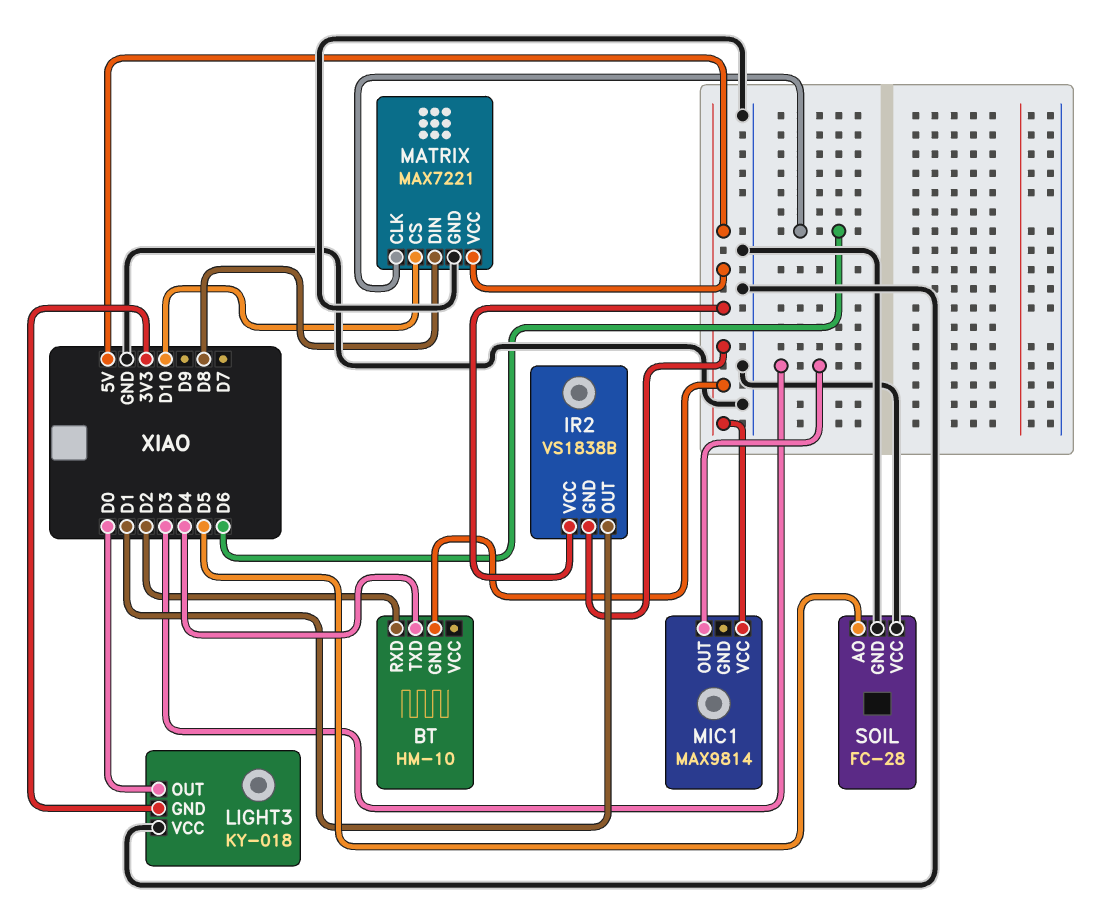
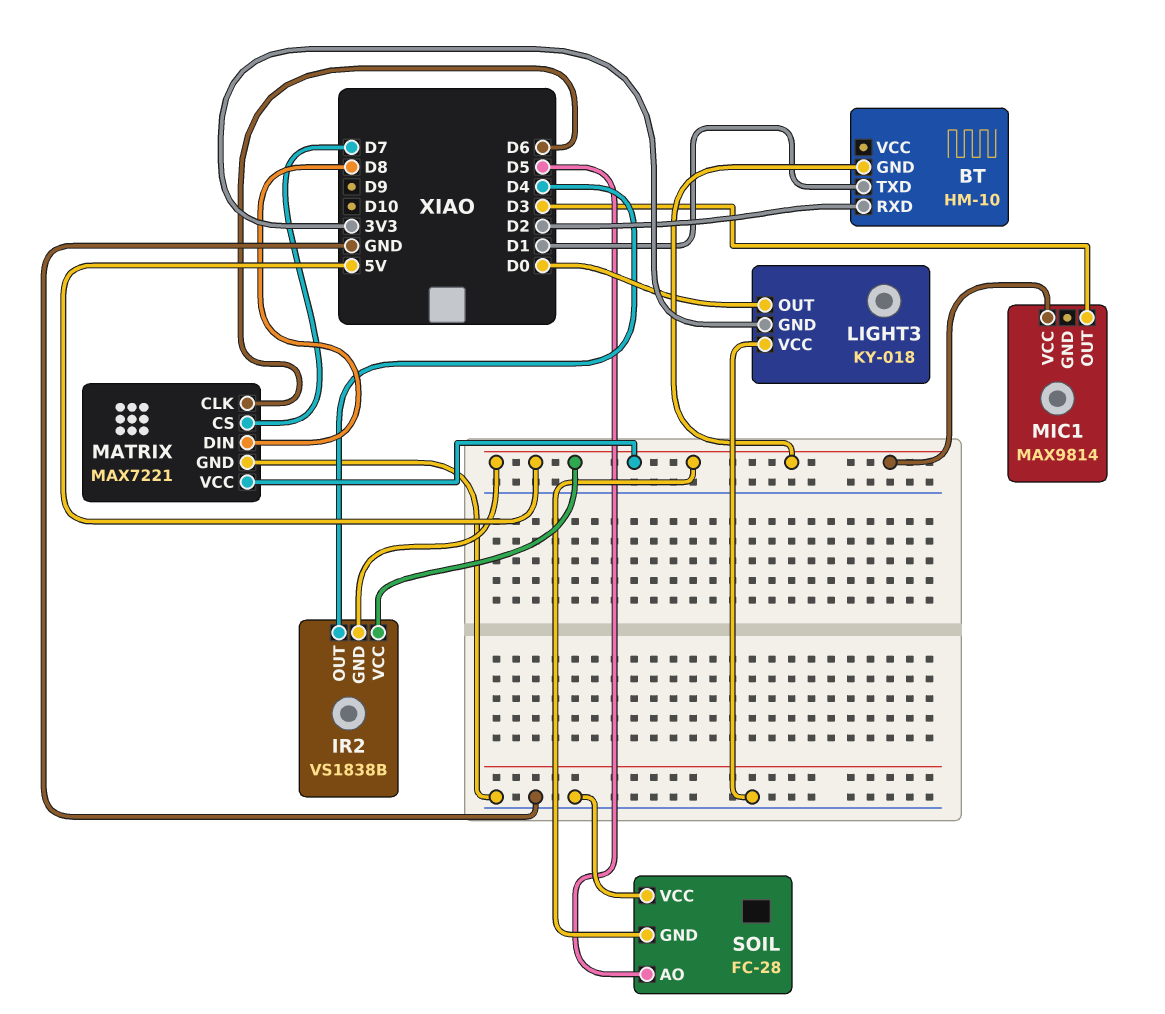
BT pin TXD: D4 -> D1
IR2 pin OUT: D1 -> D4
MATRIX pin CS: D10 -> D7
SOIL pin GND: GND -> 5V

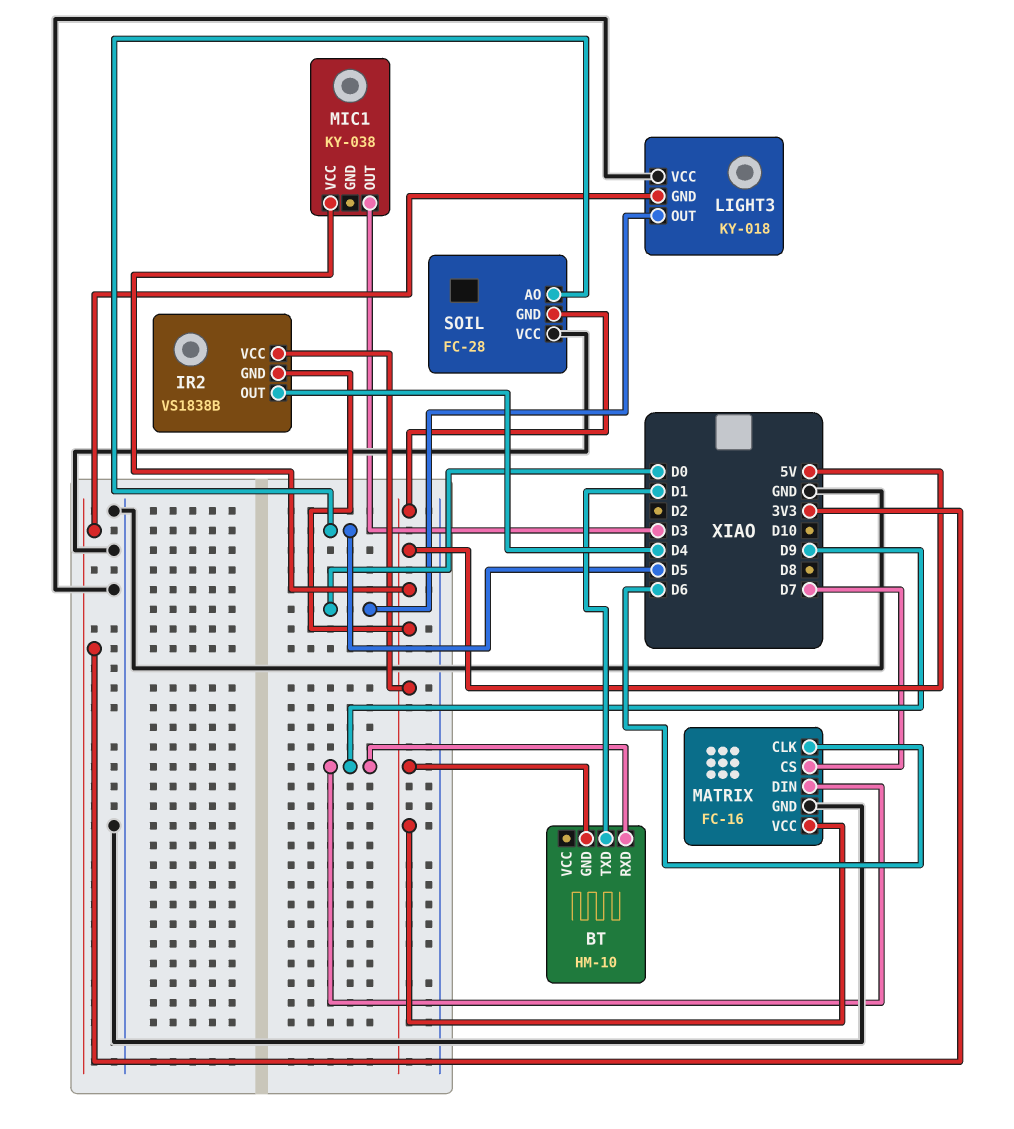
BT pin RXD: D2 -> D9
MATRIX: MAX7221 -> FC-16
MATRIX pin DIN: D8 -> D9
MIC1: MAX9814 -> KY-038

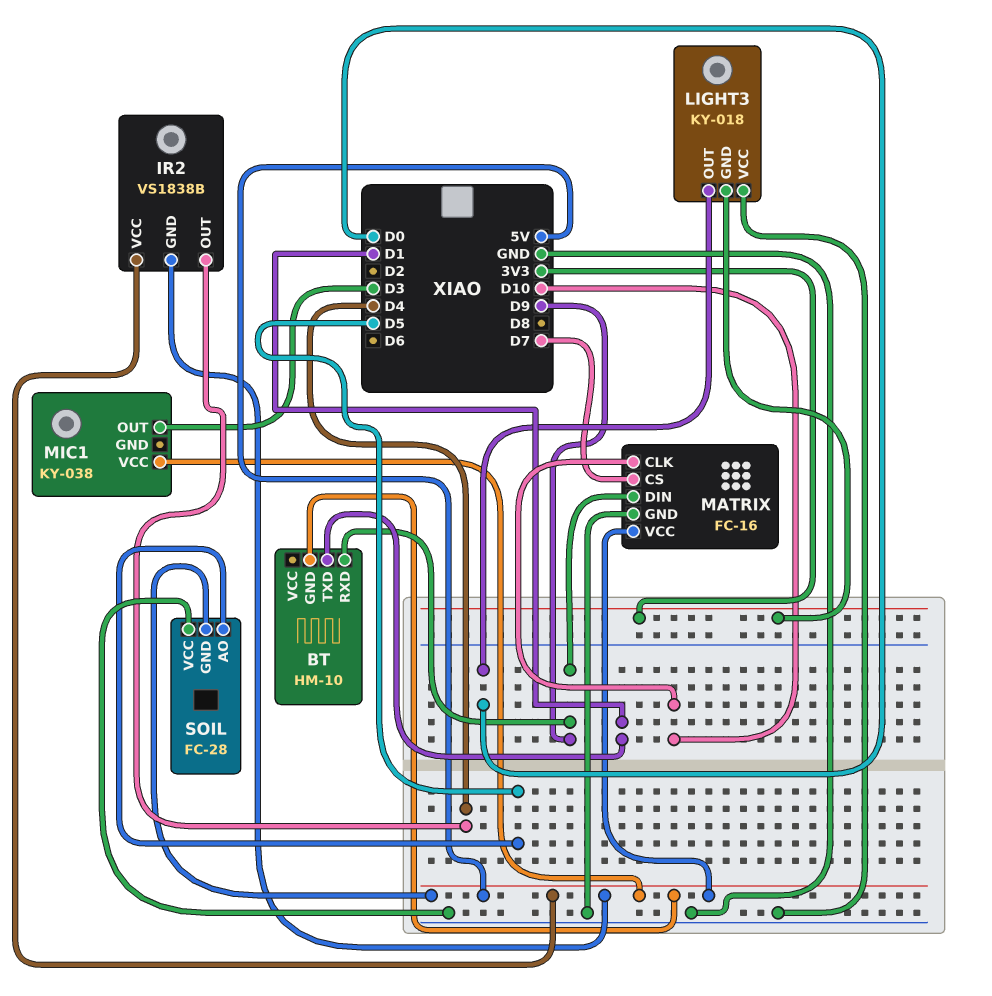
MATRIX pin CLK: D6 -> D10

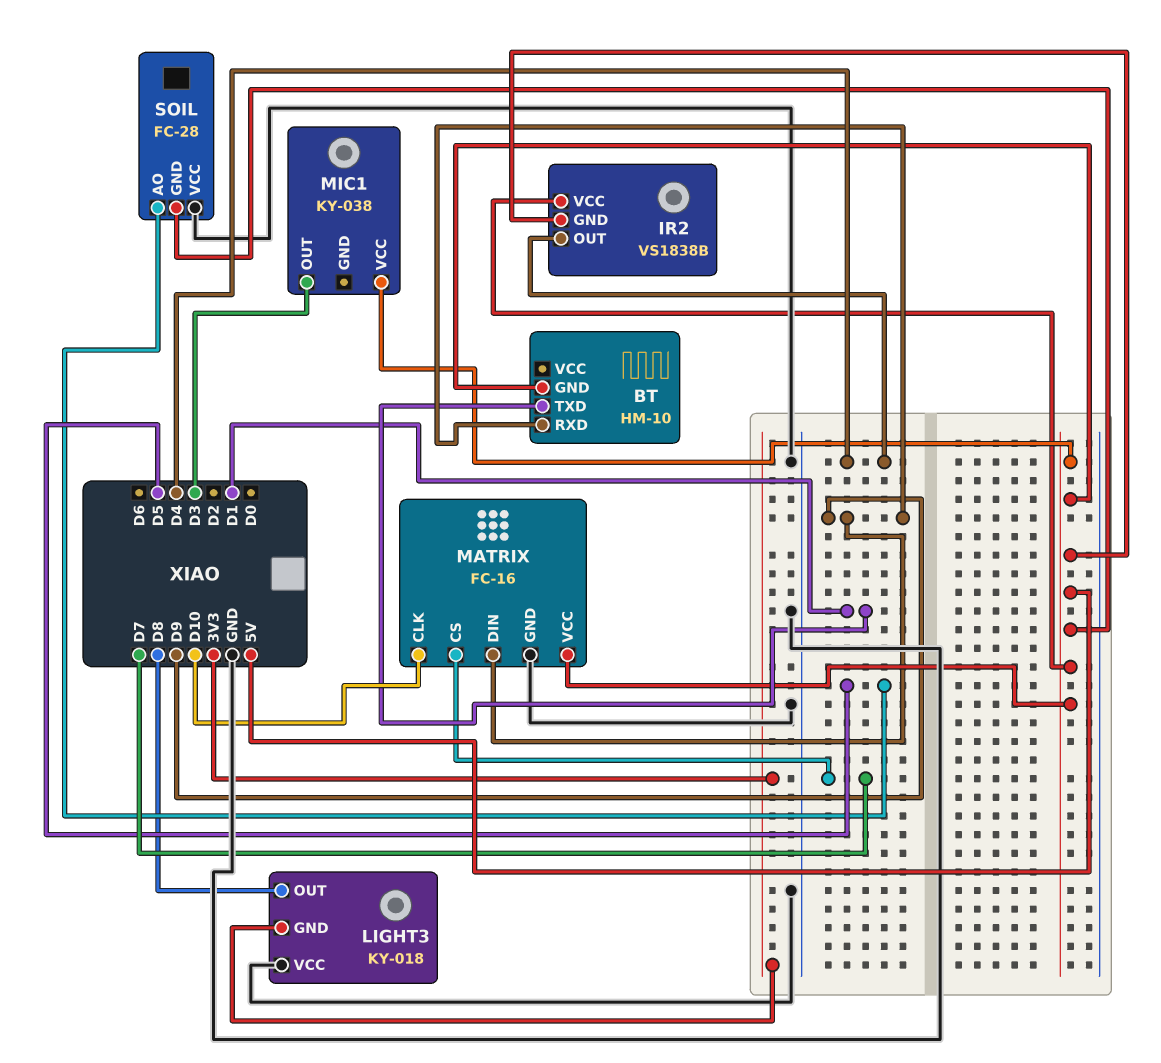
LIGHT3 pin OUT: D0 -> D8

